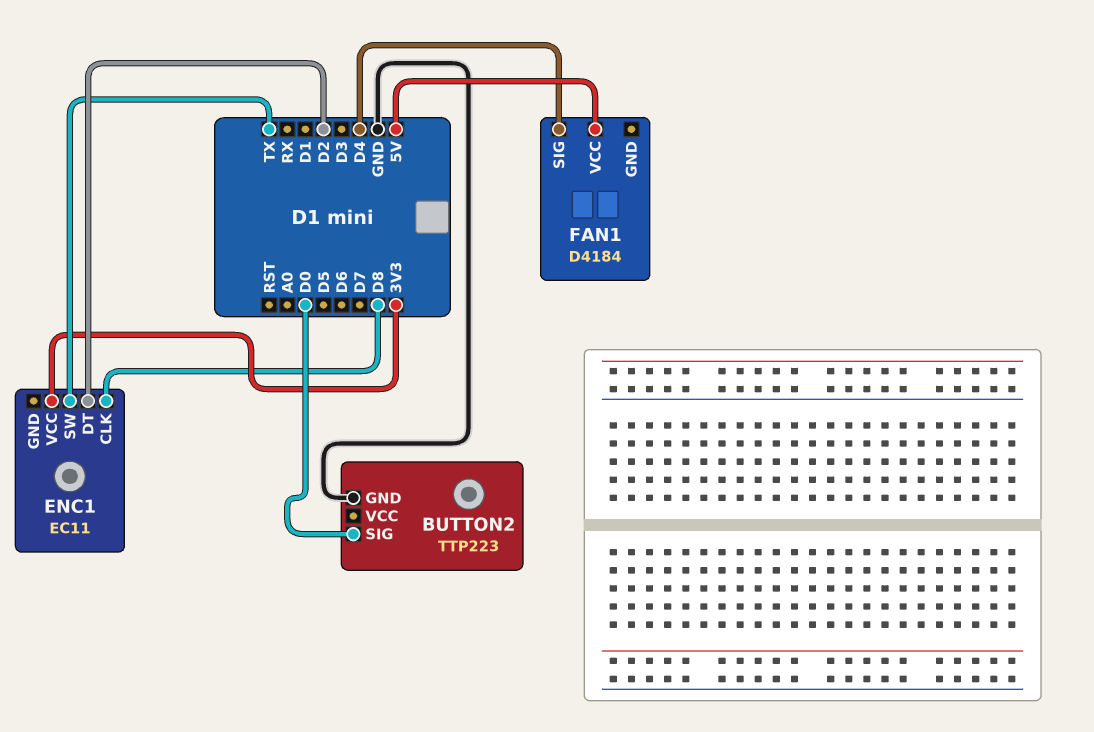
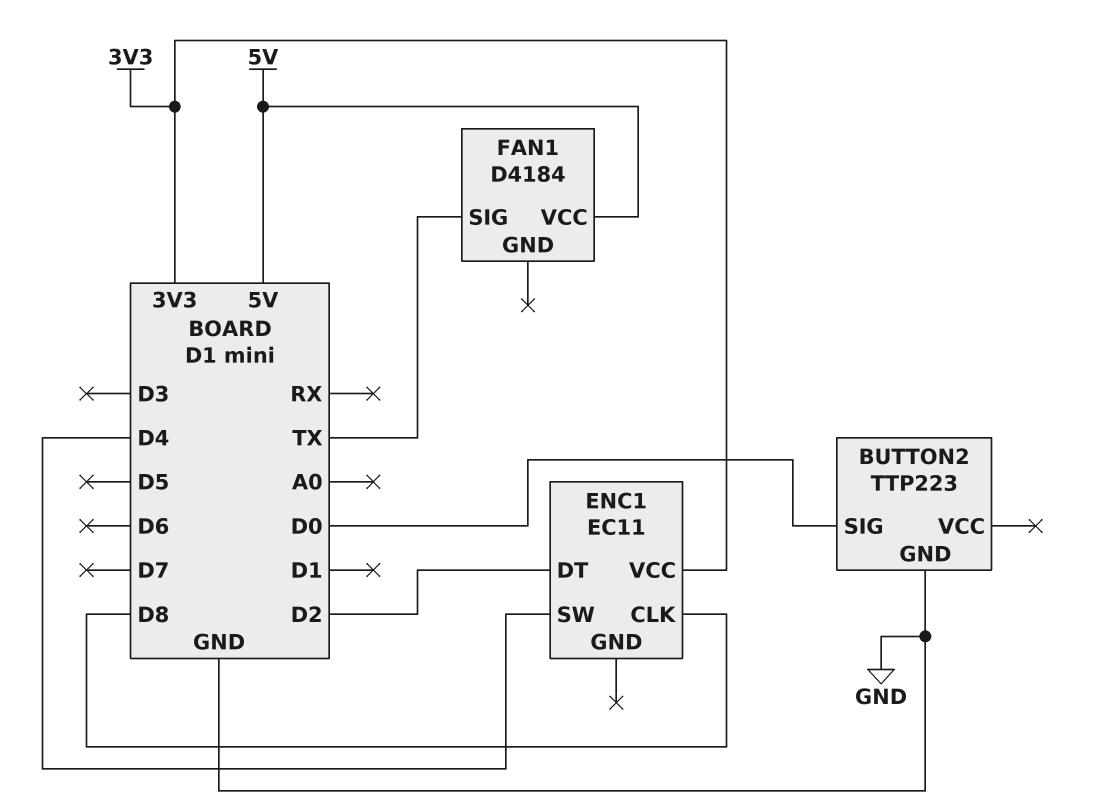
ENC1 pin SW: TX -> D4
FAN1 pin SIG: D4 -> TX

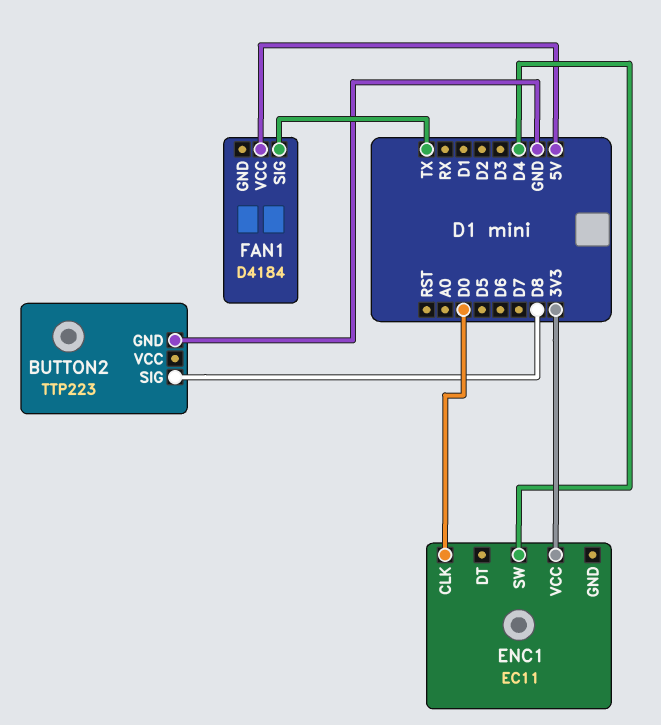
BUTTON2 pin SIG: D0 -> D8
ENC1 pin CLK: D8 -> D0
ENC1 pin DT: D2 -> none

